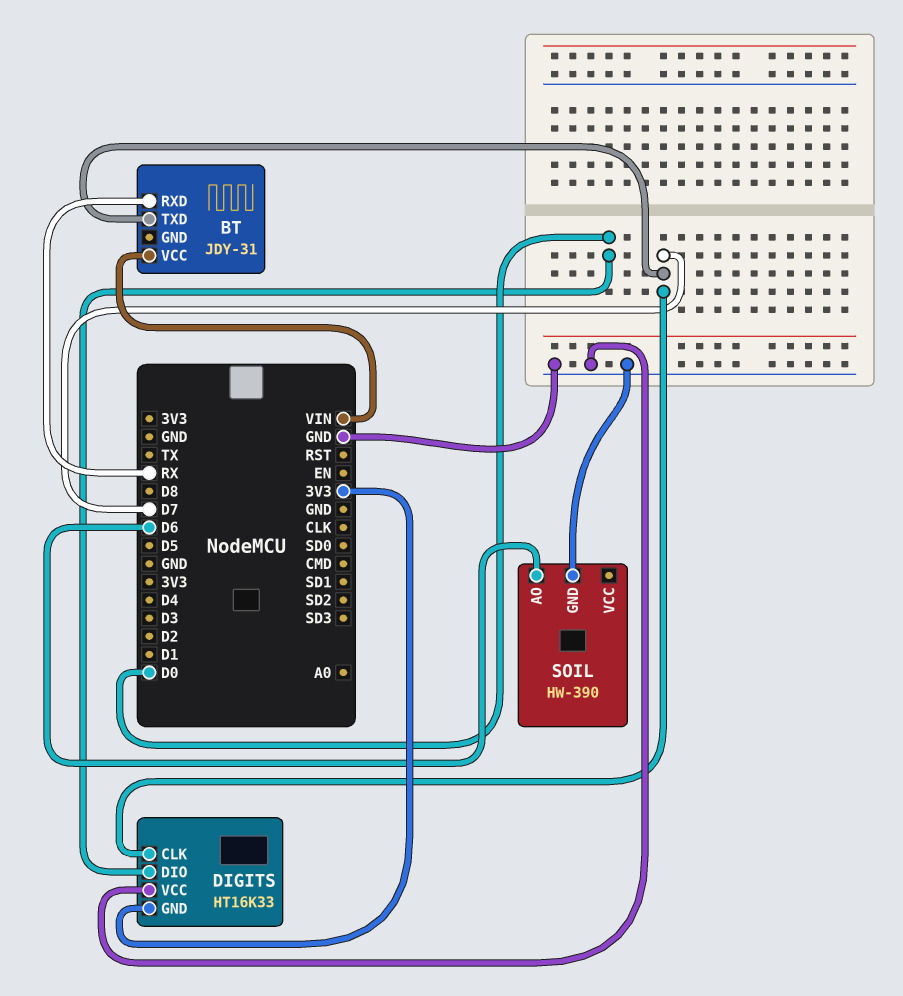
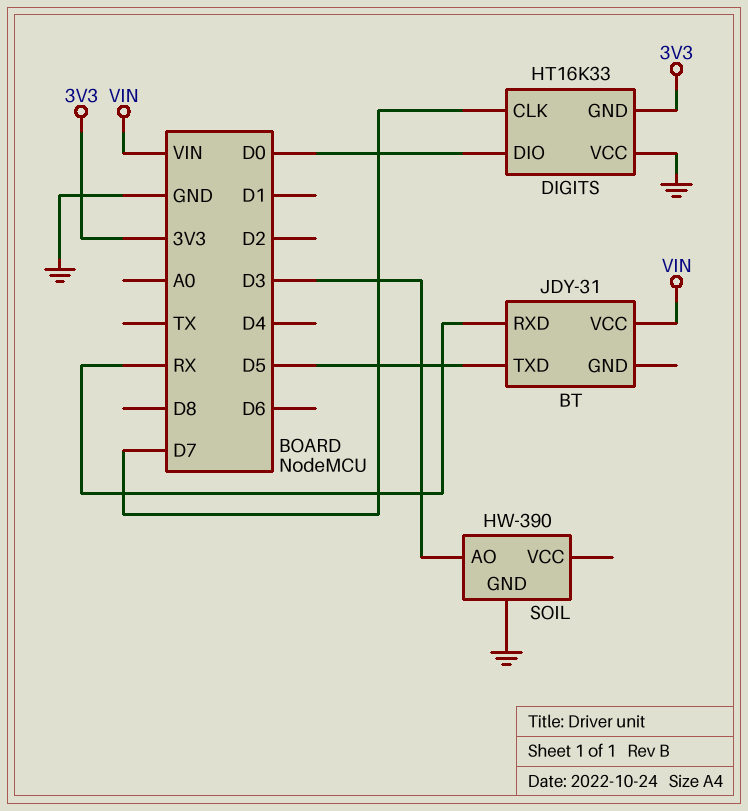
BT pin TXD: D7 -> D5
SOIL pin AO: D6 -> D3

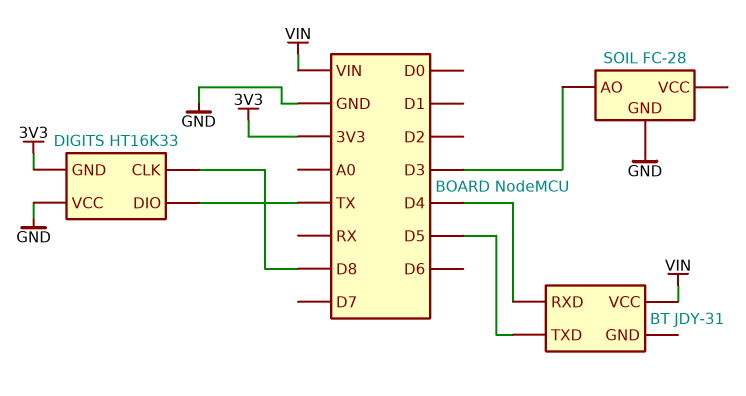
BT pin RXD: RX -> D4
DIGITS pin CLK: D7 -> D8
DIGITS pin DIO: D0 -> TX
SOIL: HW-390 -> FC-28

